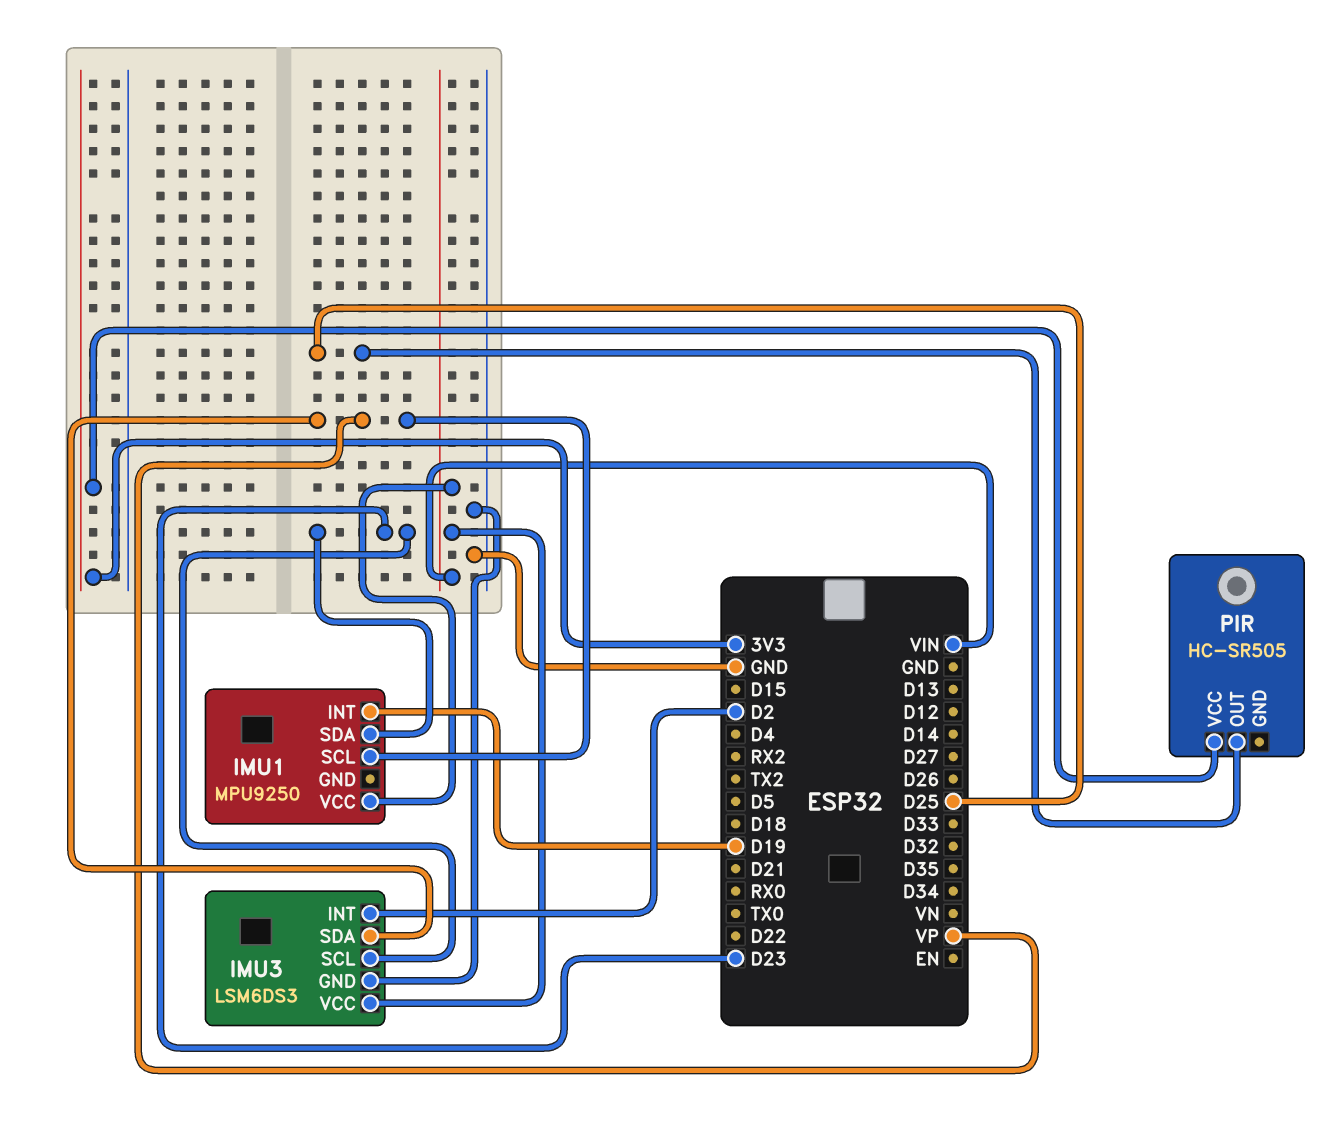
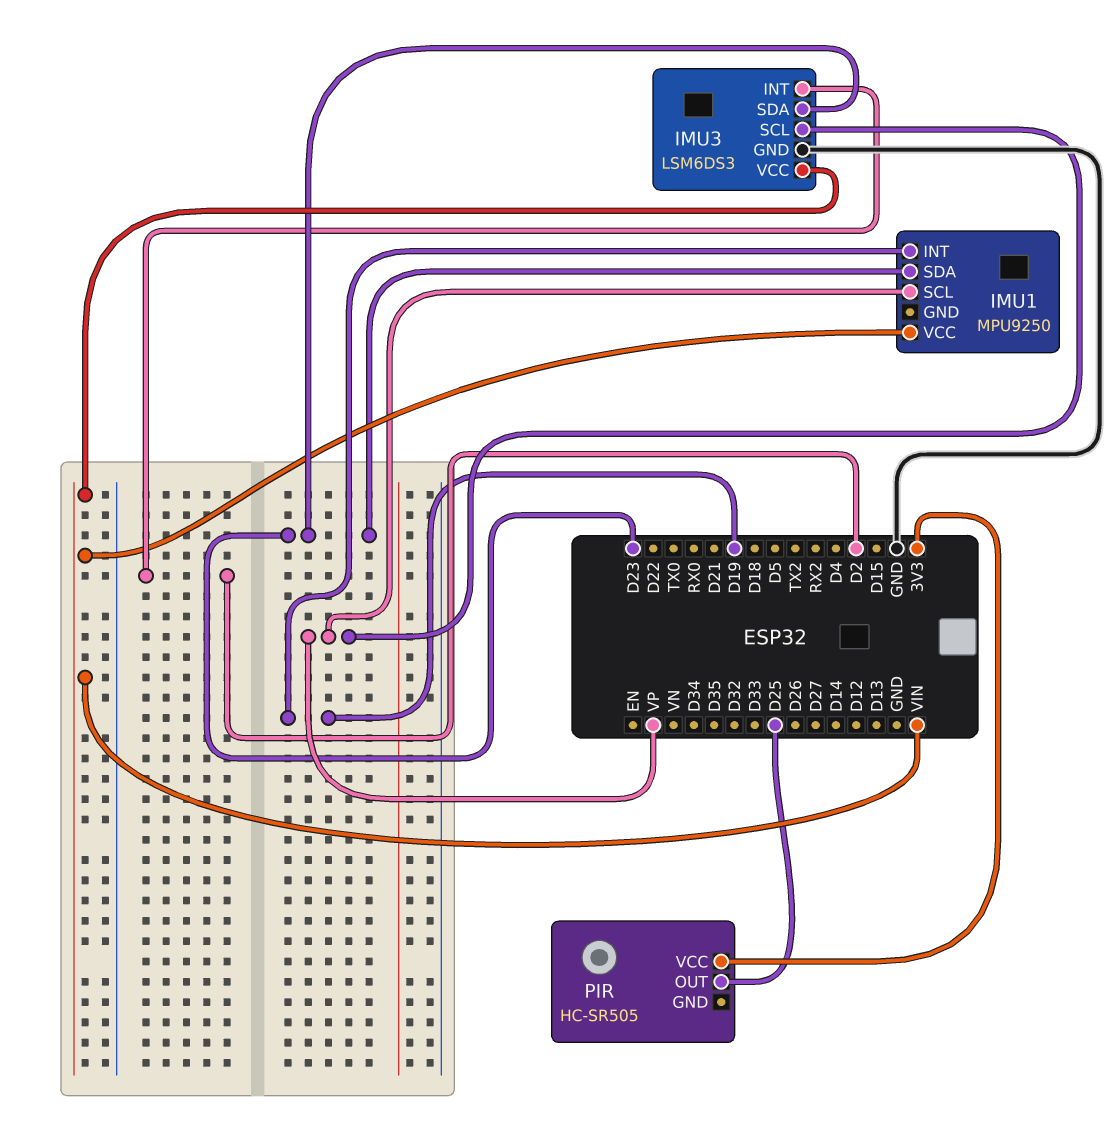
IMU3 pin SCL: D23 -> VP
IMU3 pin SDA: VP -> D23

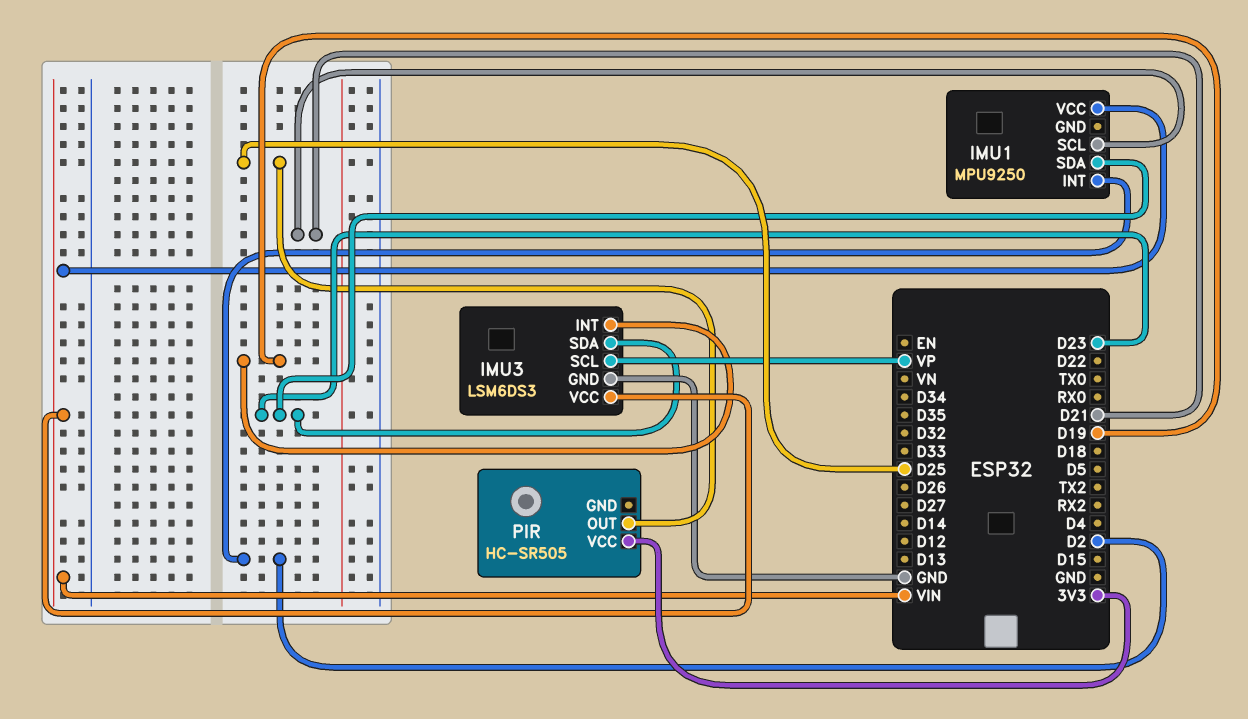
IMU1 pin INT: D19 -> D2
IMU1 pin SCL: VP -> D21
IMU3 pin INT: D2 -> D19

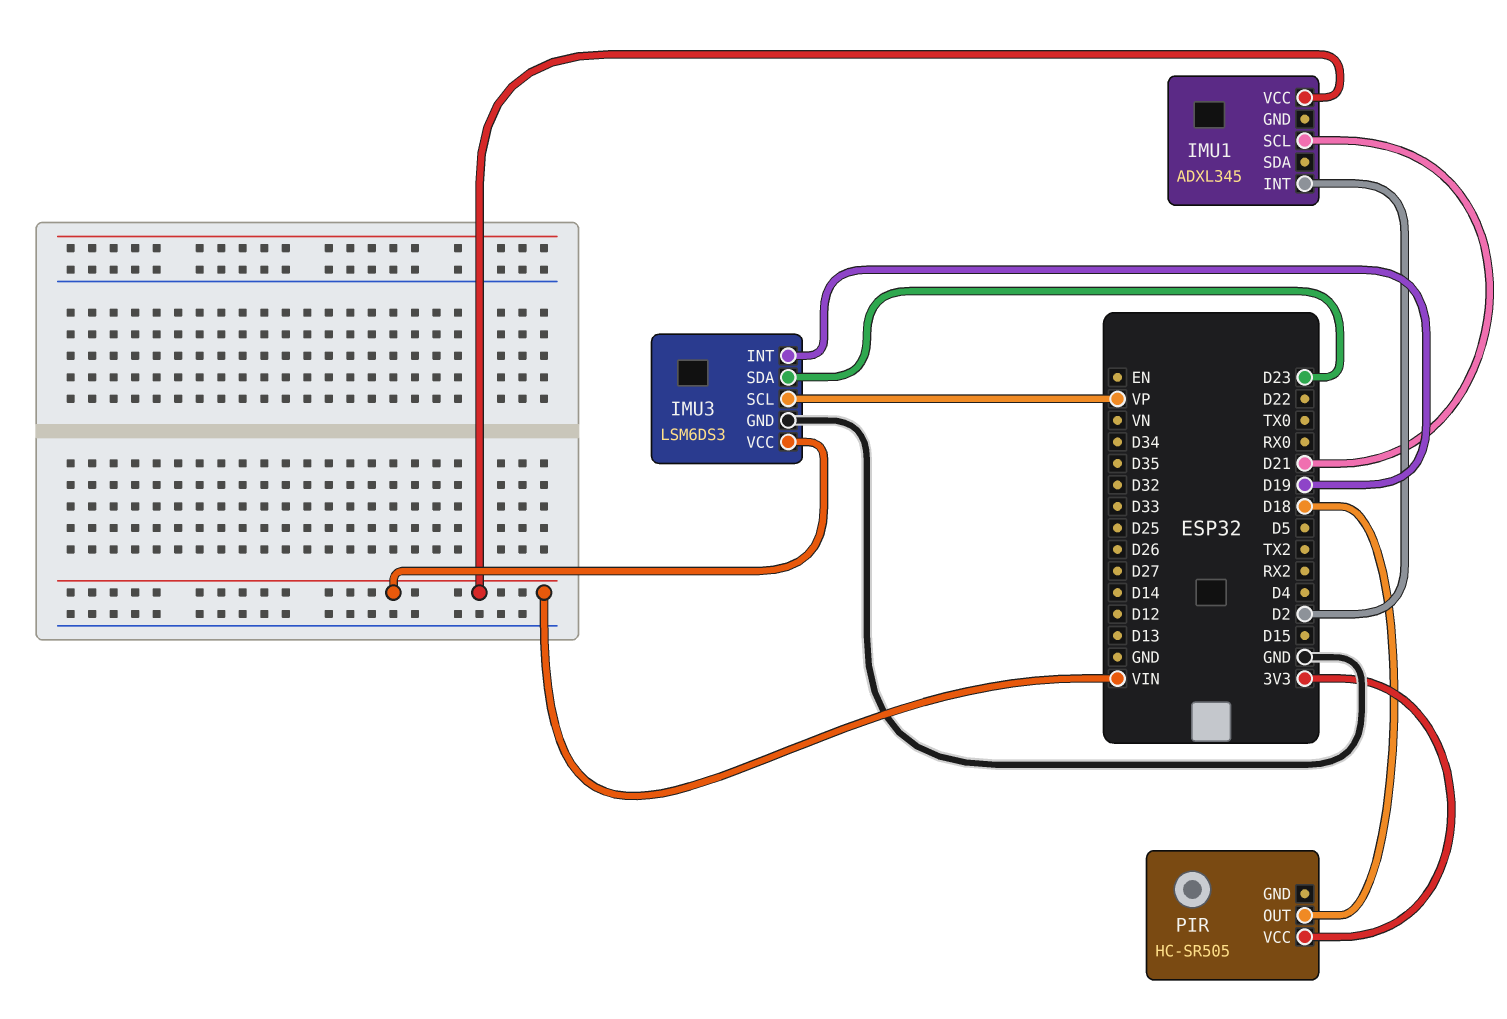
IMU1: MPU9250 -> ADXL345
IMU1 pin SDA: D23 -> none
PIR pin OUT: D25 -> D18

